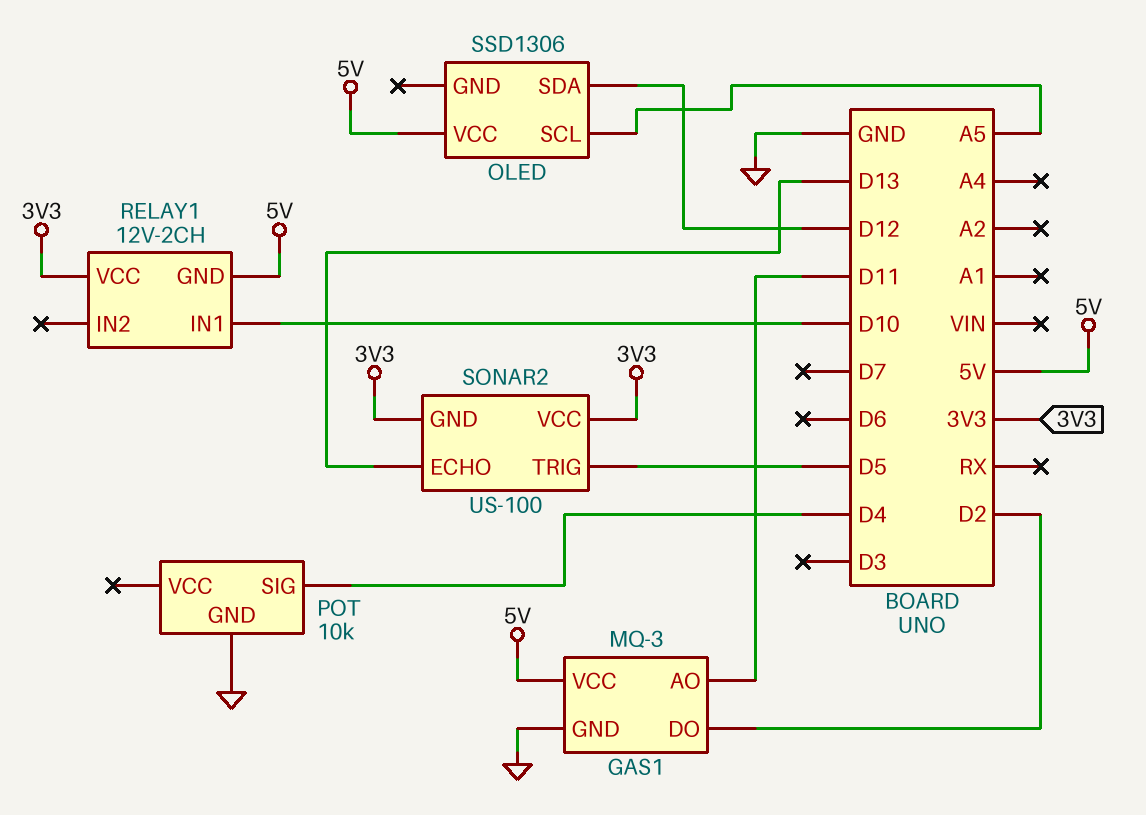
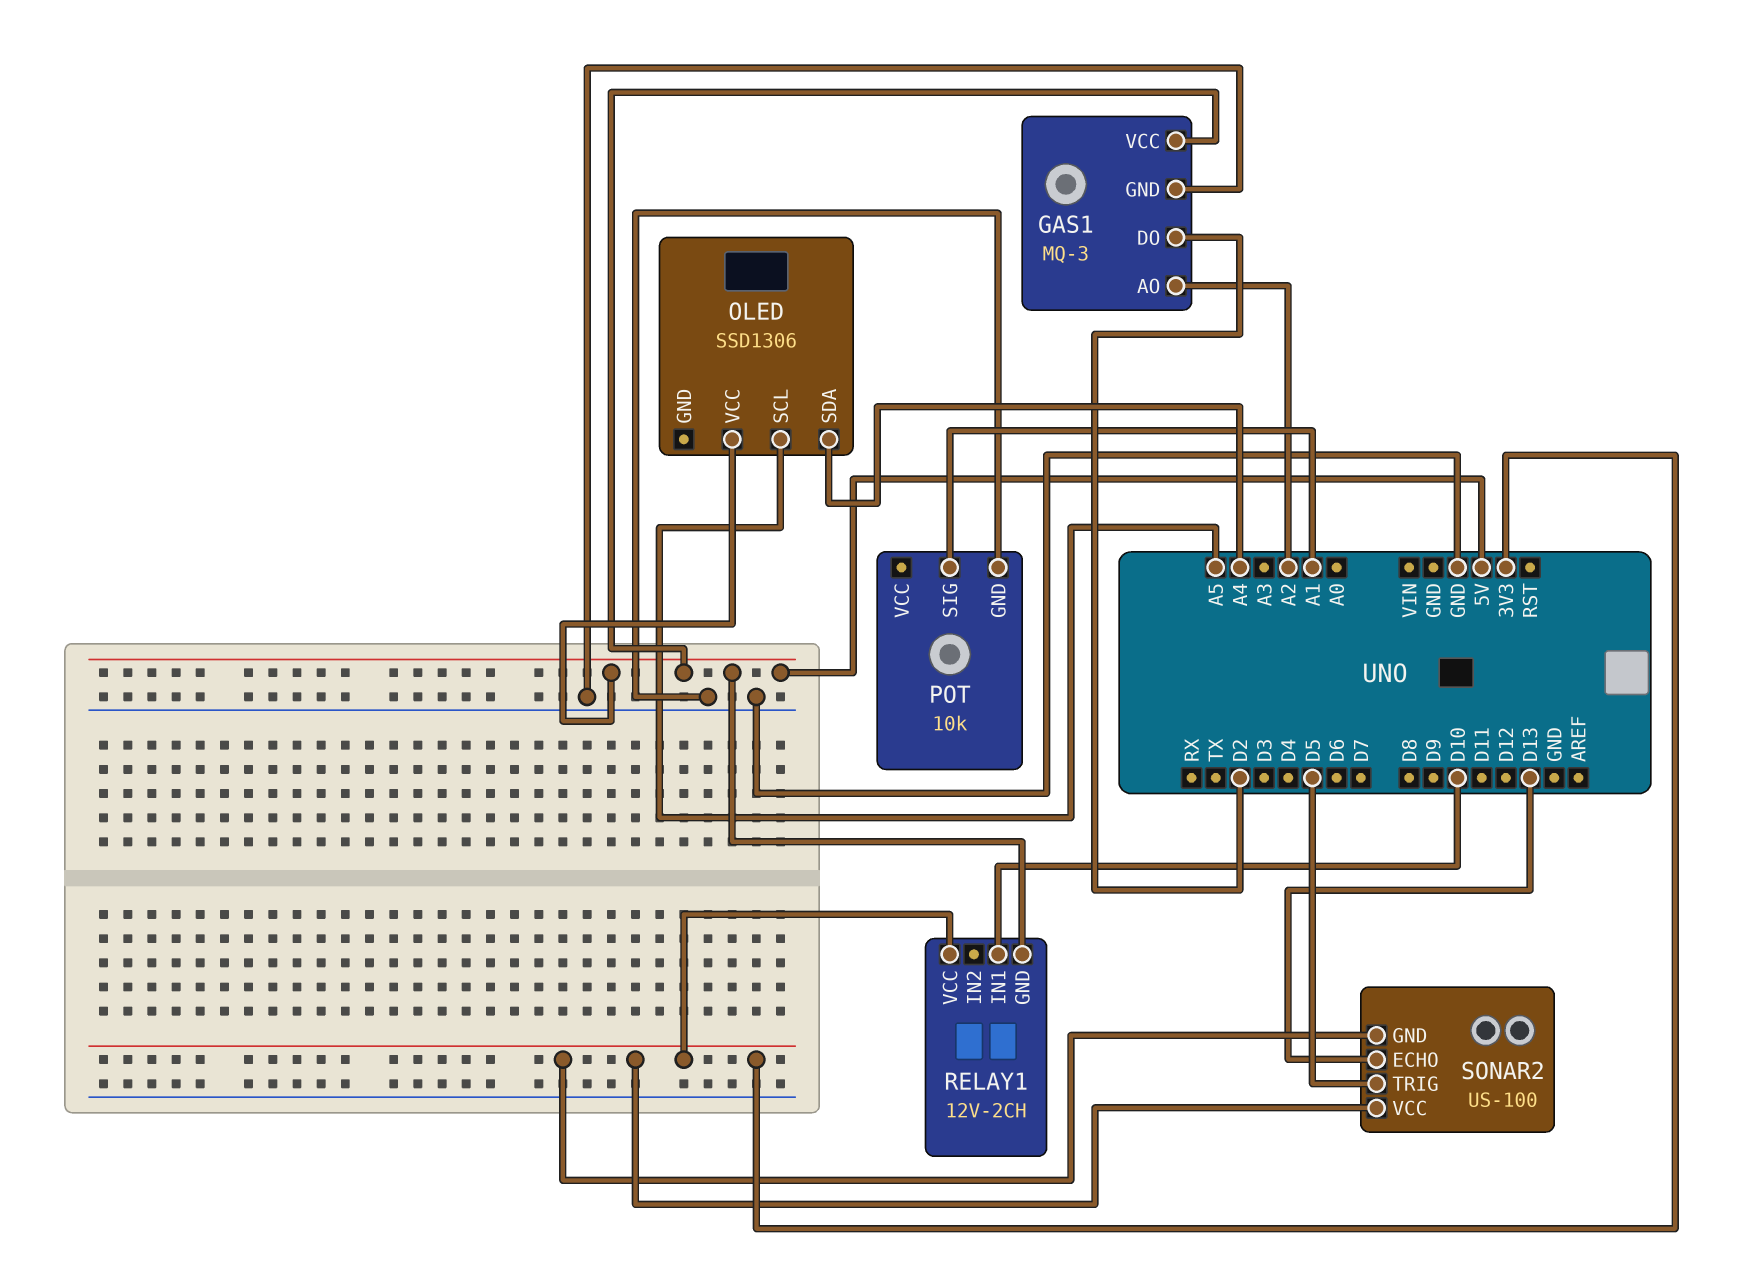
GAS1 pin AO: D11 -> A2
OLED pin SDA: D12 -> A4
POT pin SIG: D4 -> A1

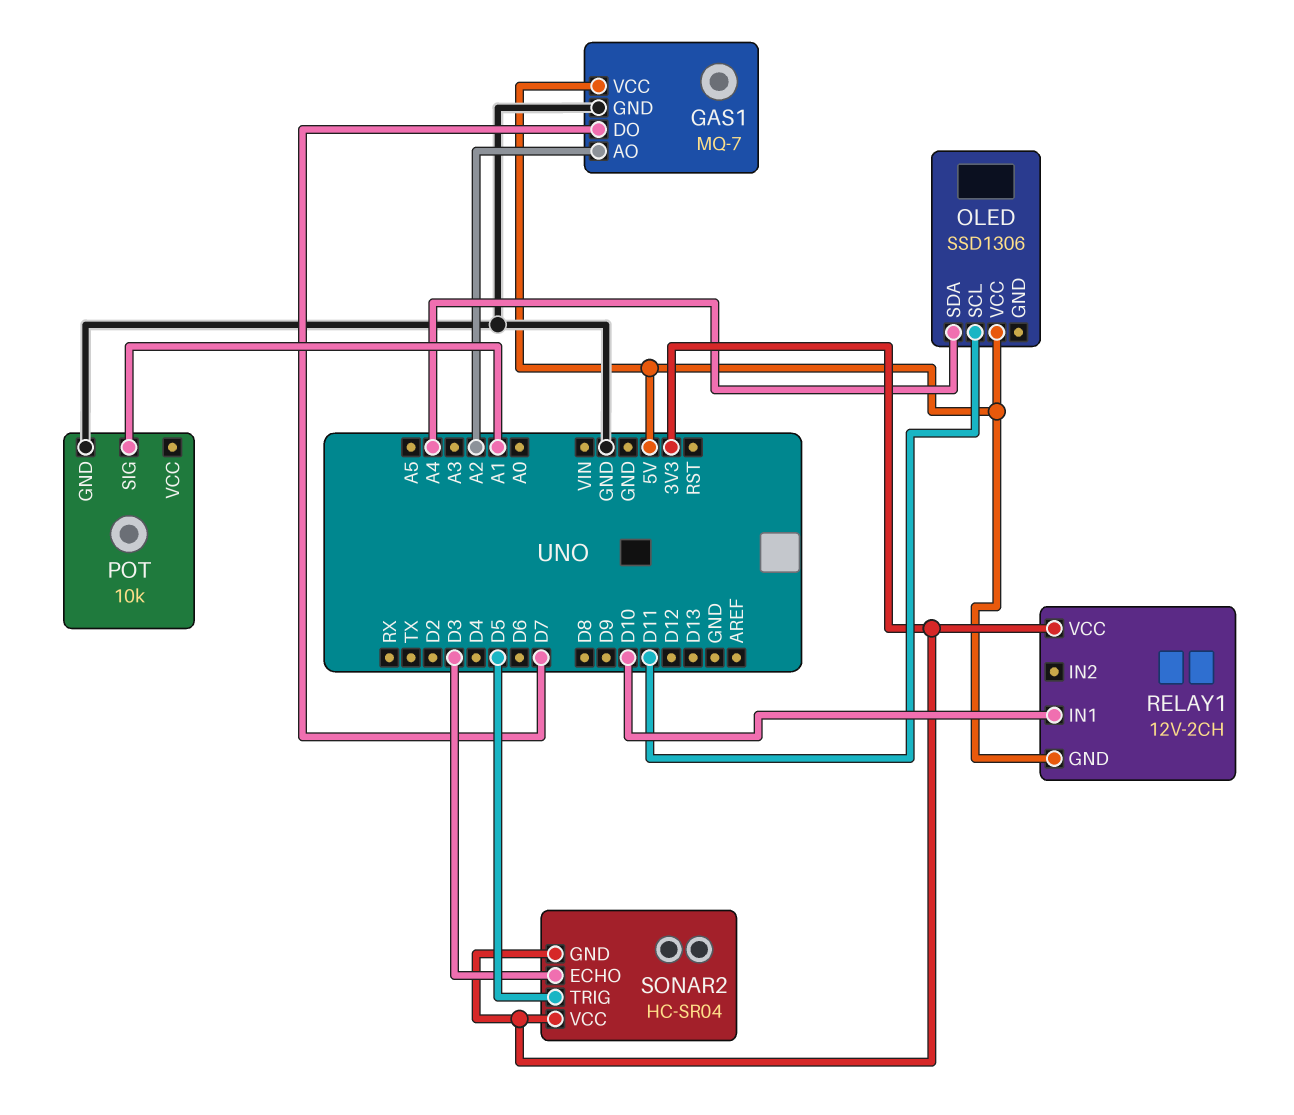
GAS1: MQ-3 -> MQ-7
GAS1 pin DO: D2 -> D7
OLED pin SCL: A5 -> D11
SONAR2: US-100 -> HC-SR04
SONAR2 pin ECHO: D13 -> D3

